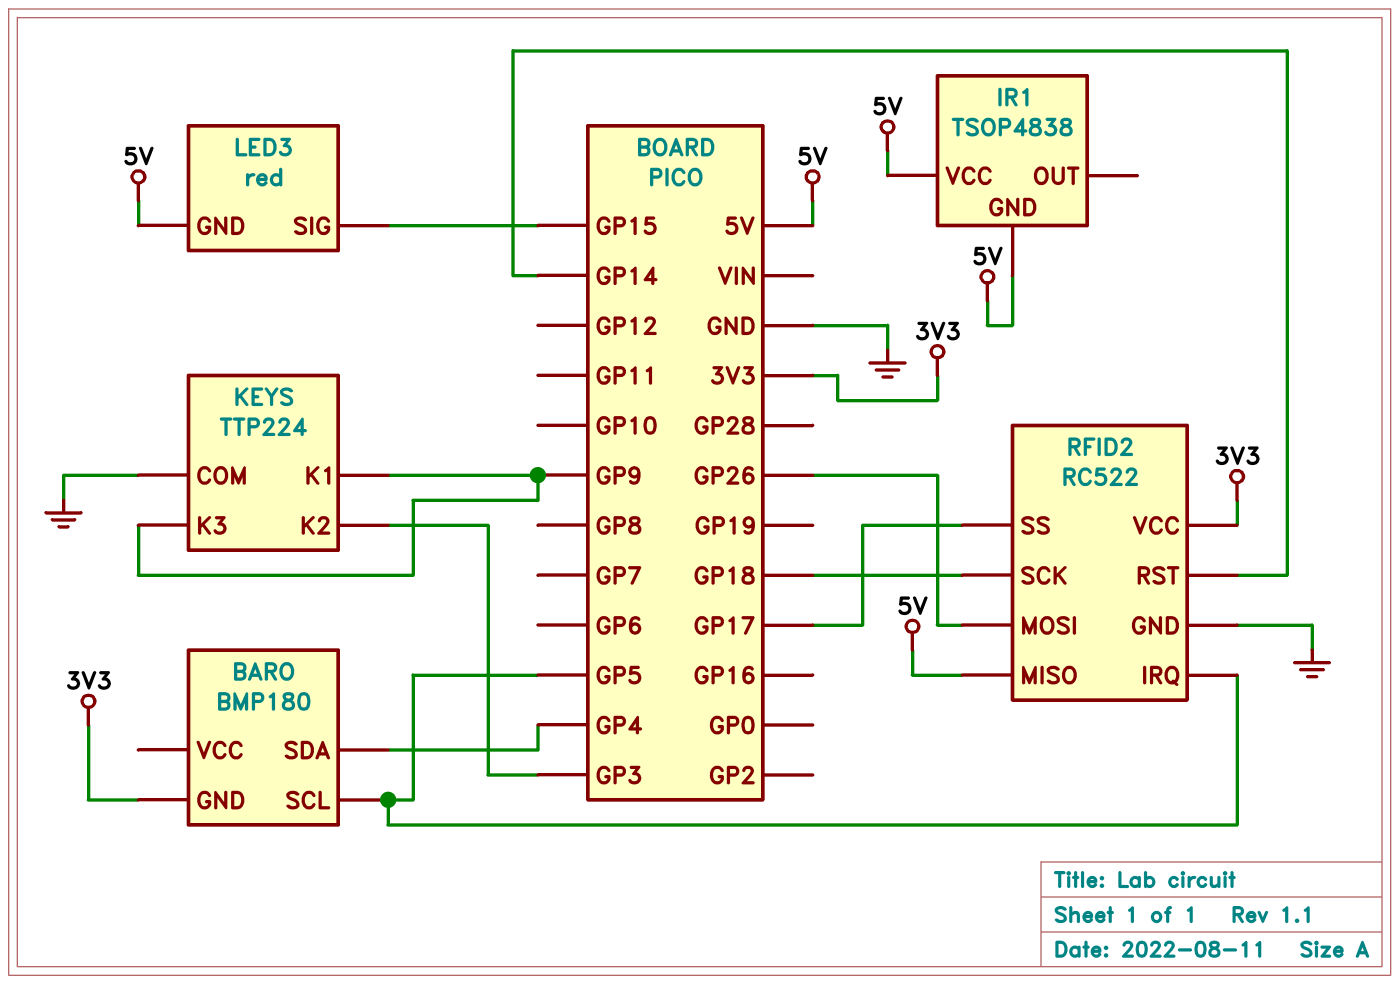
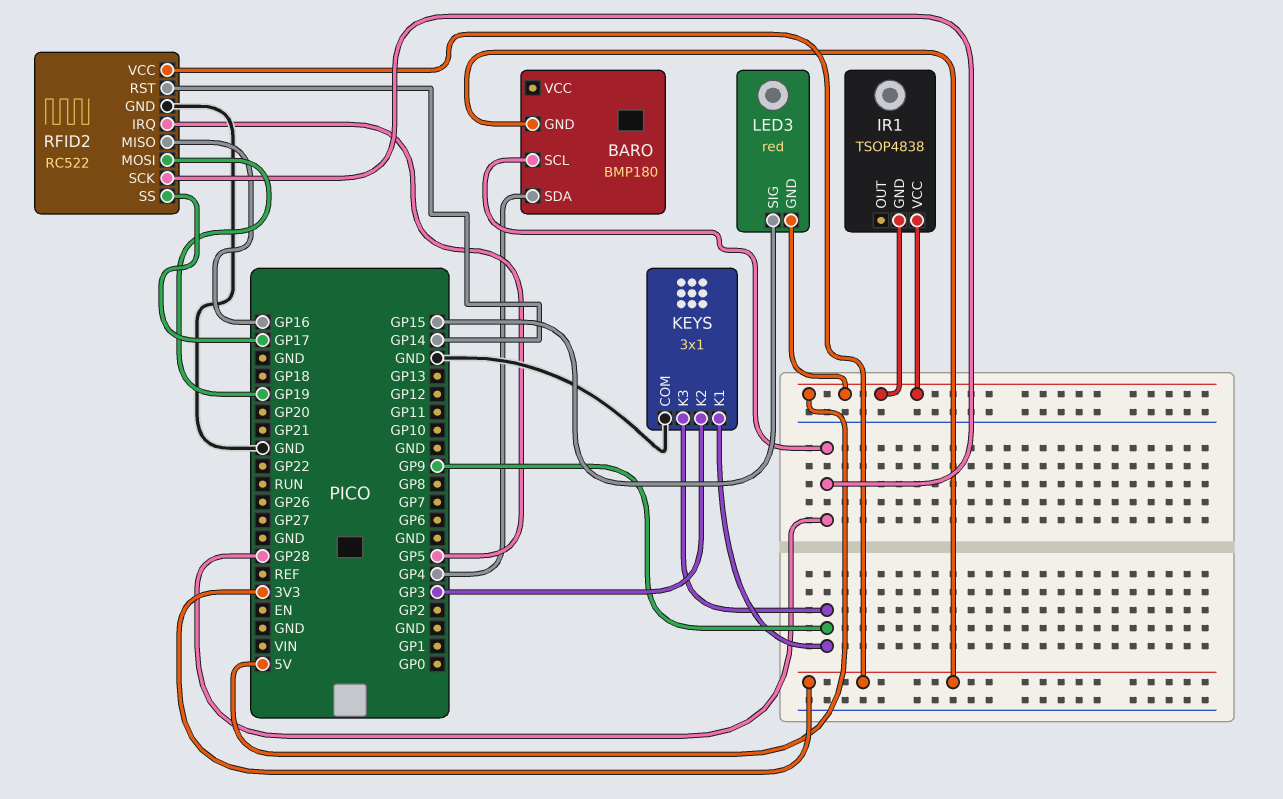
BARO pin SCL: GP5 -> GP28
KEYS: TTP224 -> 3x1
RFID2 pin MISO: 5V -> GP16
RFID2 pin MOSI: GP26 -> GP19
RFID2 pin SCK: GP18 -> GP28

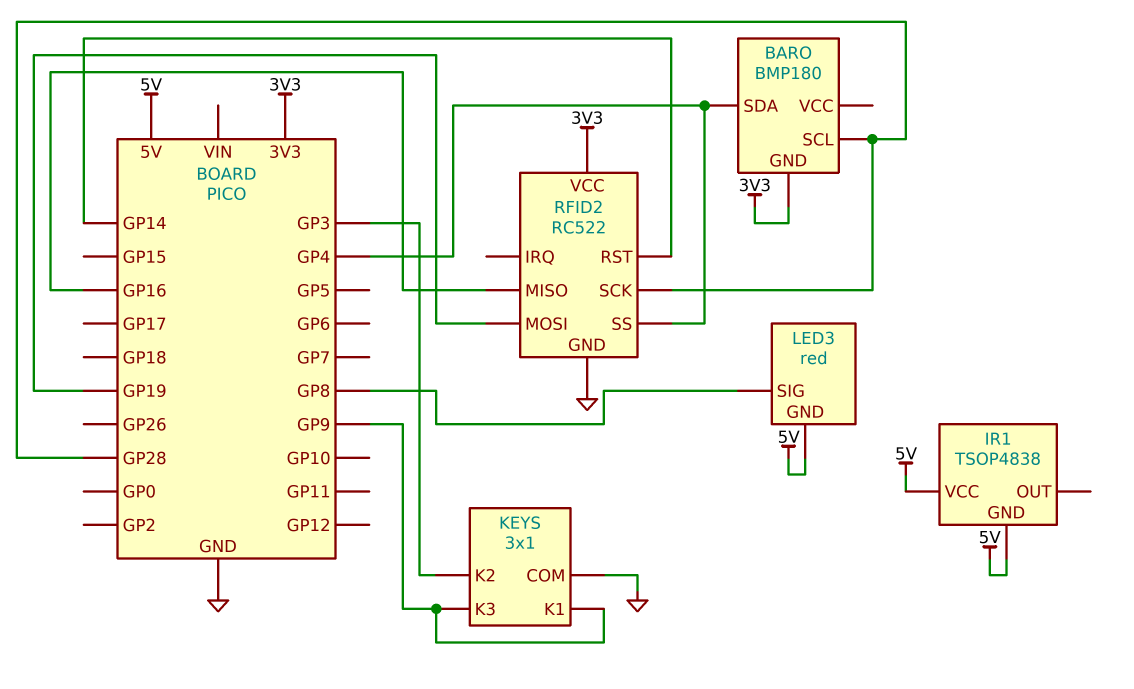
LED3 pin SIG: GP15 -> GP8
RFID2 pin IRQ: GP5 -> none
RFID2 pin SS: GP17 -> GP4

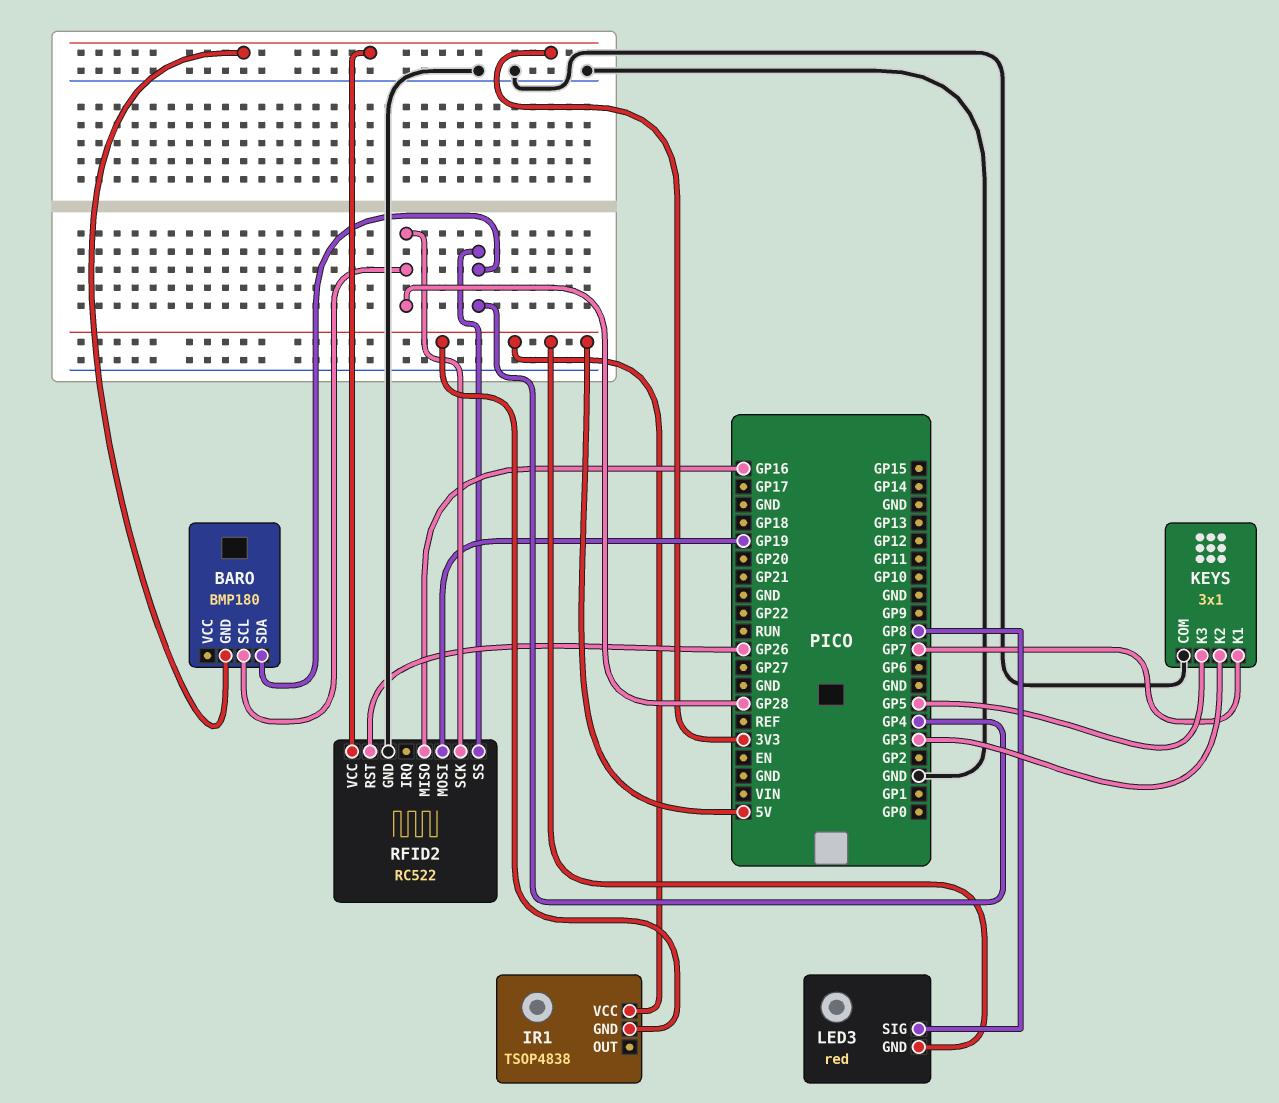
KEYS pin K1: GP9 -> GP7
KEYS pin K3: GP9 -> GP5
RFID2 pin RST: GP14 -> GP26

